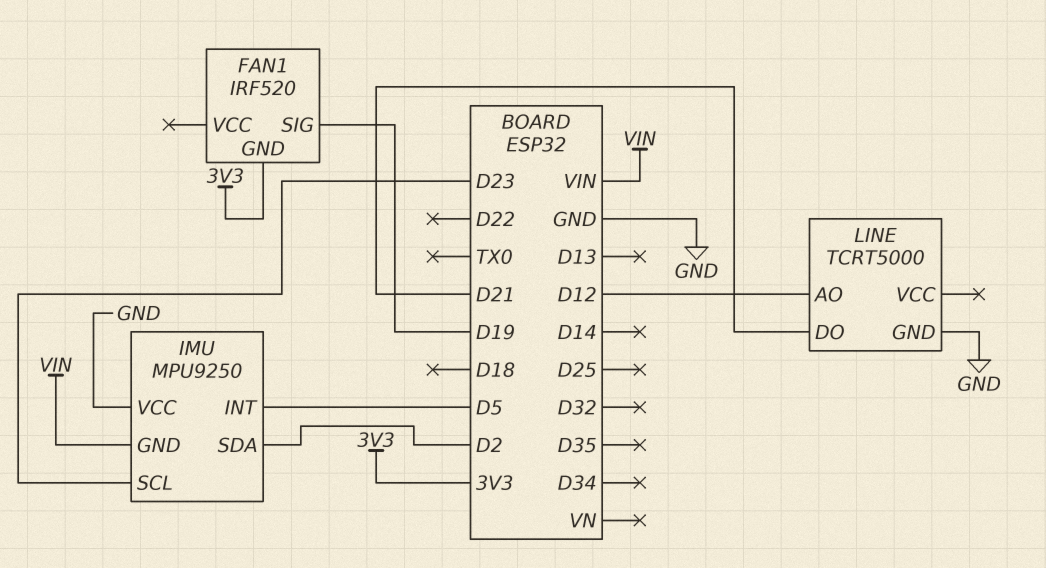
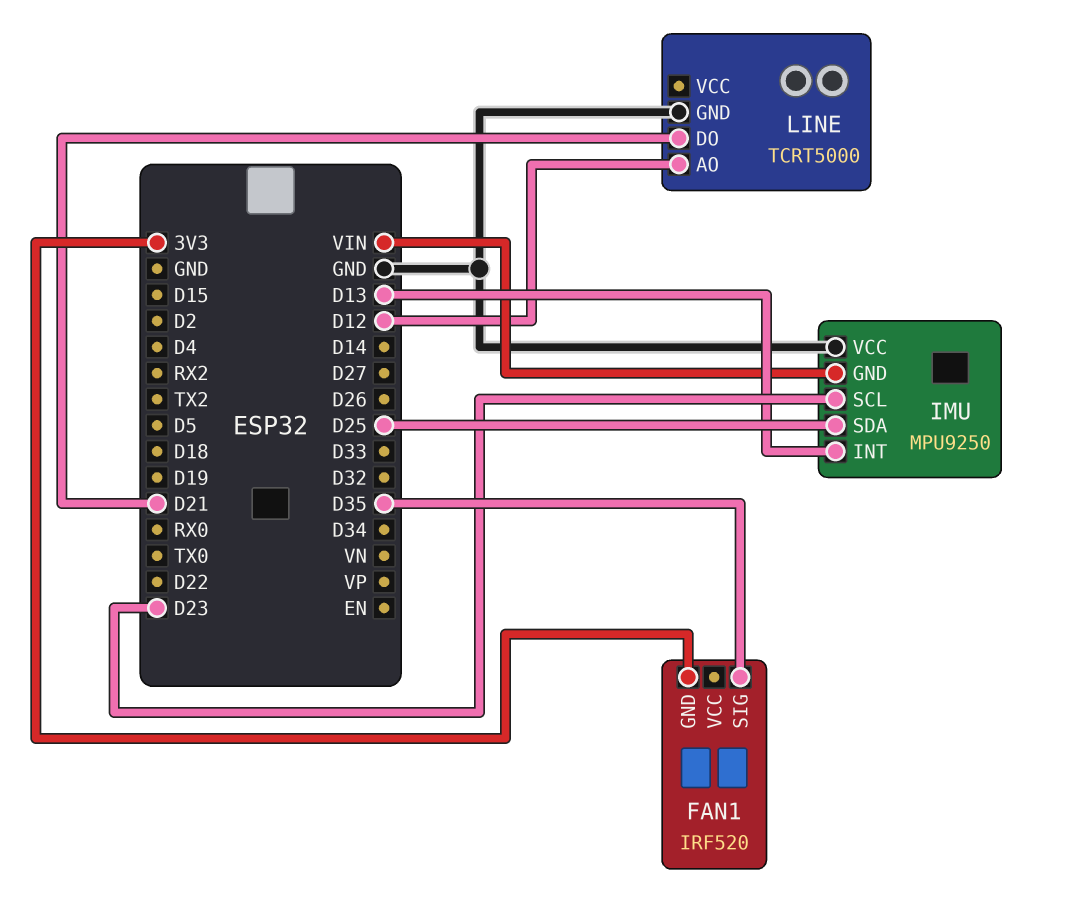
FAN1 pin SIG: D19 -> D35
IMU pin INT: D5 -> D13
IMU pin SDA: D2 -> D25

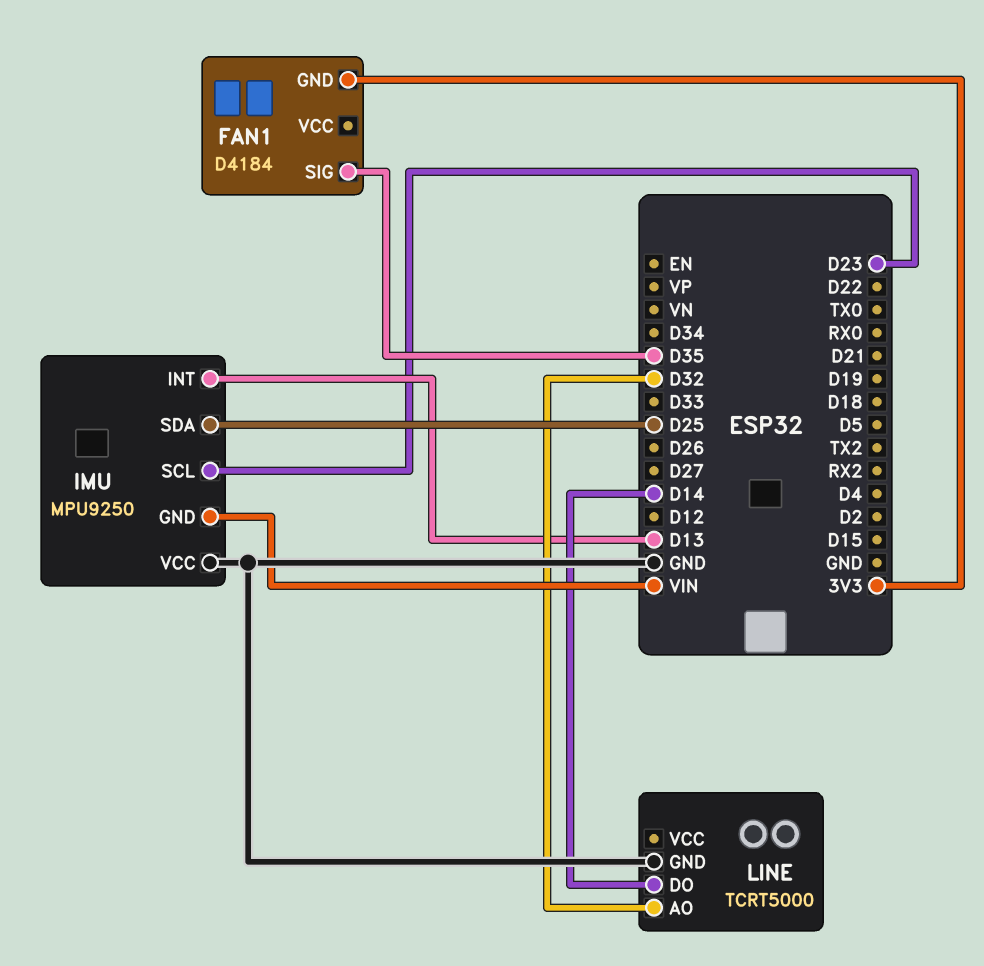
FAN1: IRF520 -> D4184
LINE pin AO: D12 -> D32
LINE pin DO: D21 -> D14

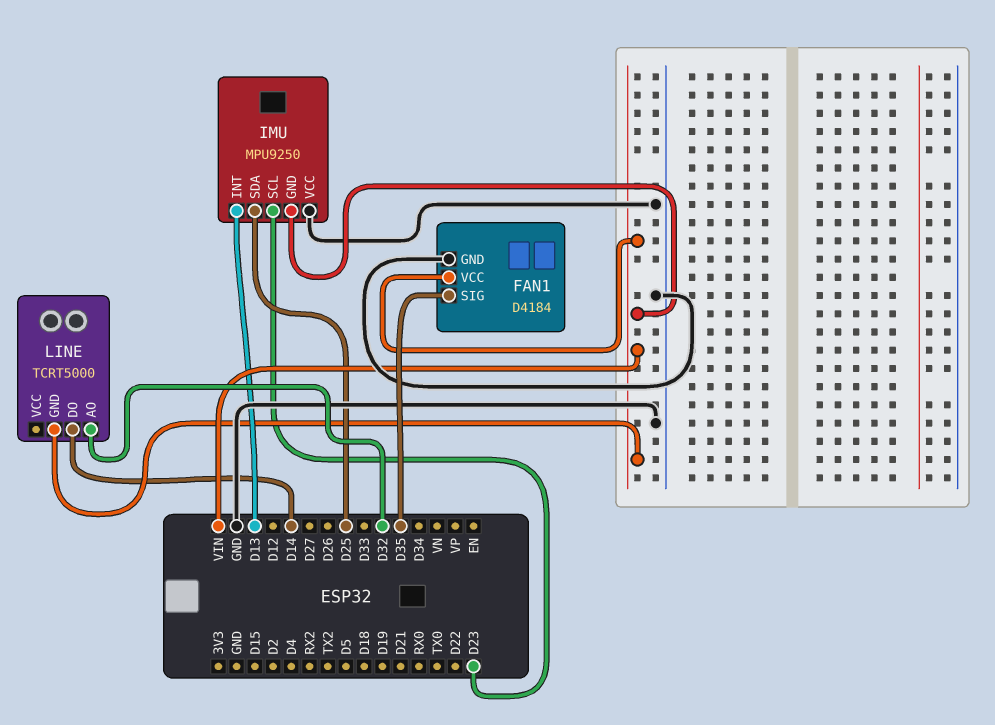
FAN1 pin GND: 3V3 -> GND
FAN1 pin VCC: none -> VIN
LINE pin GND: GND -> VIN

